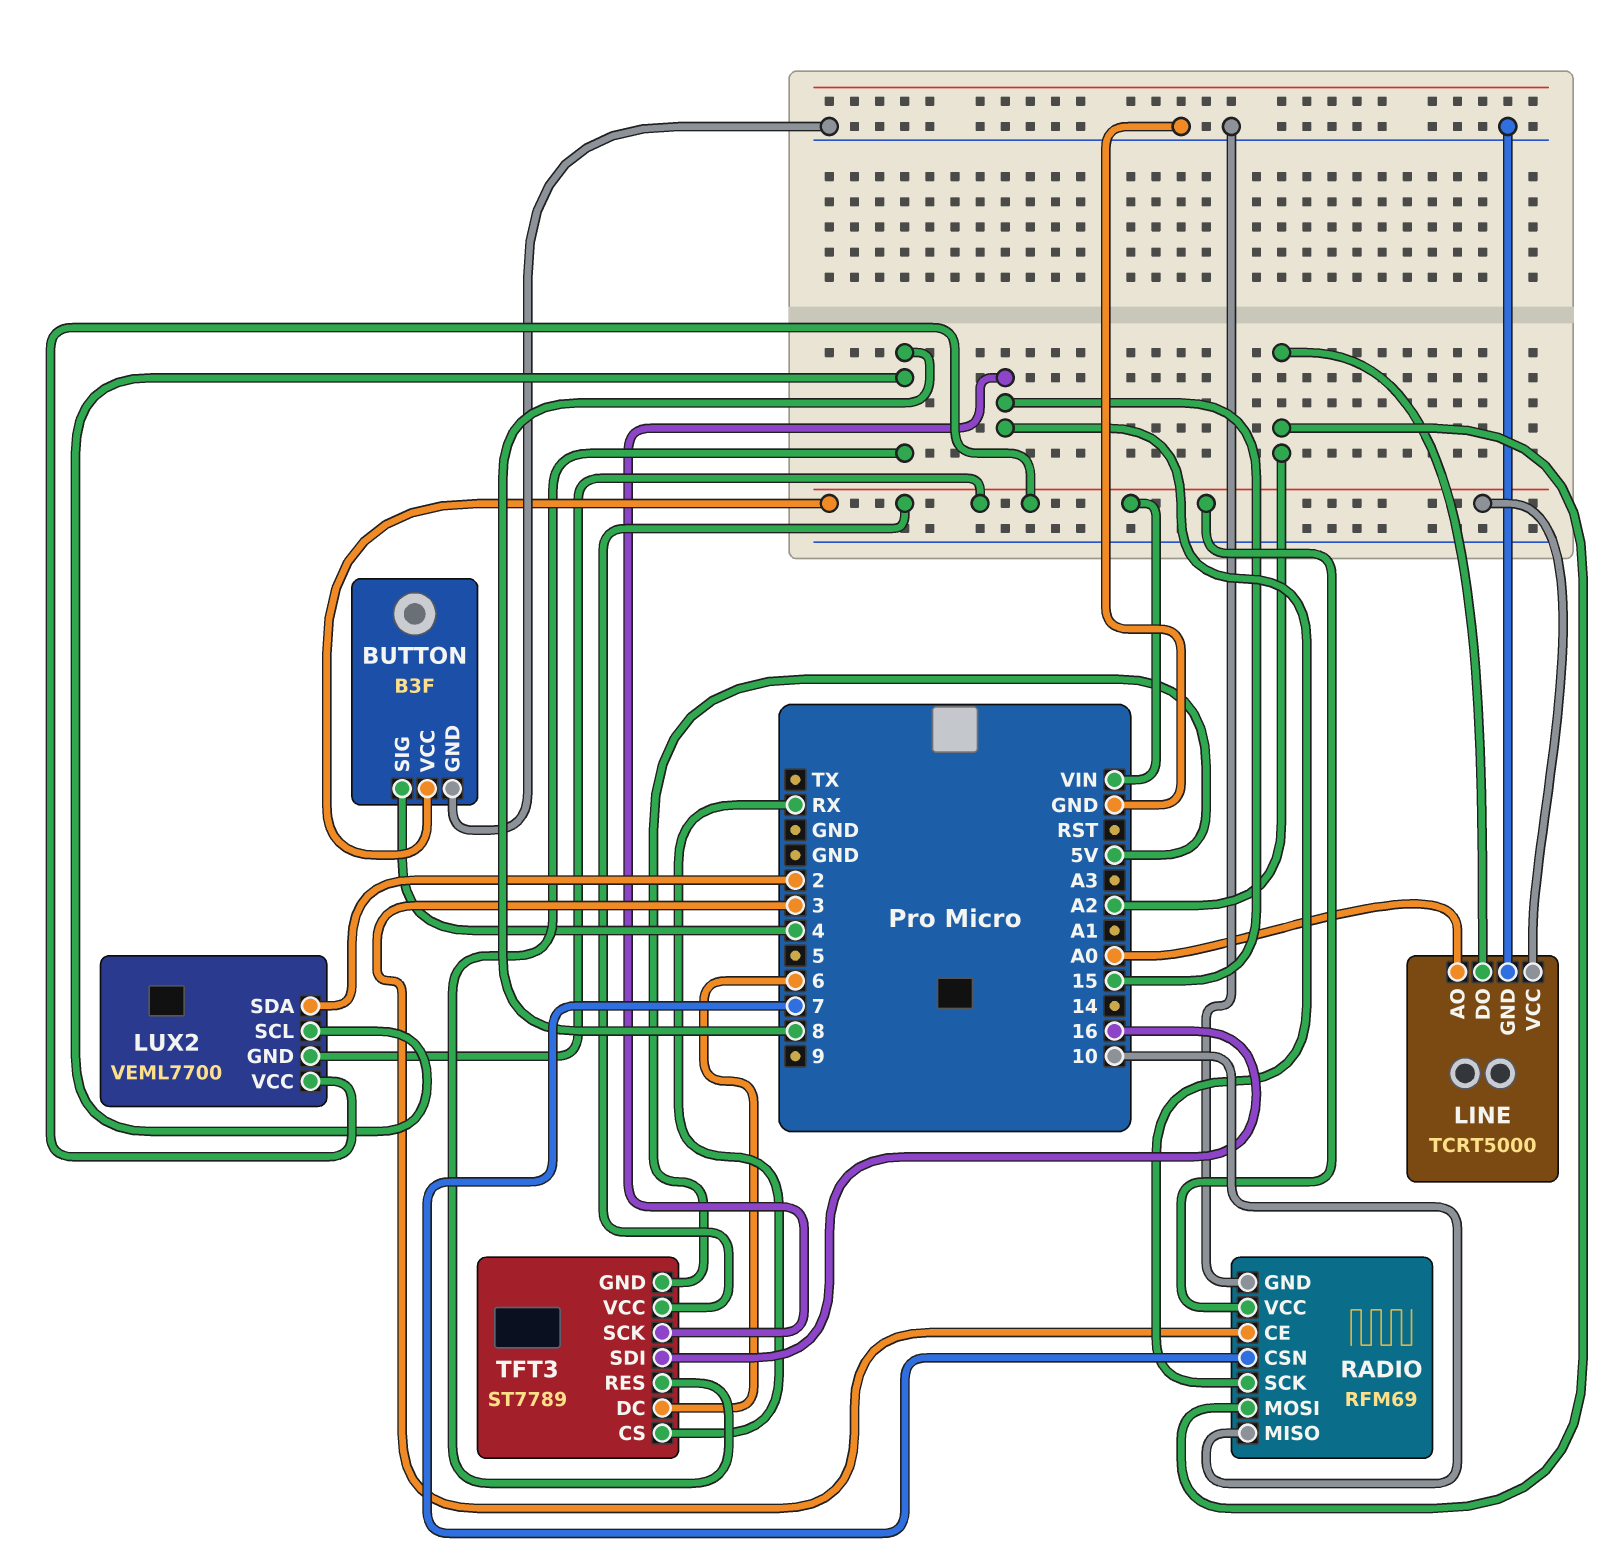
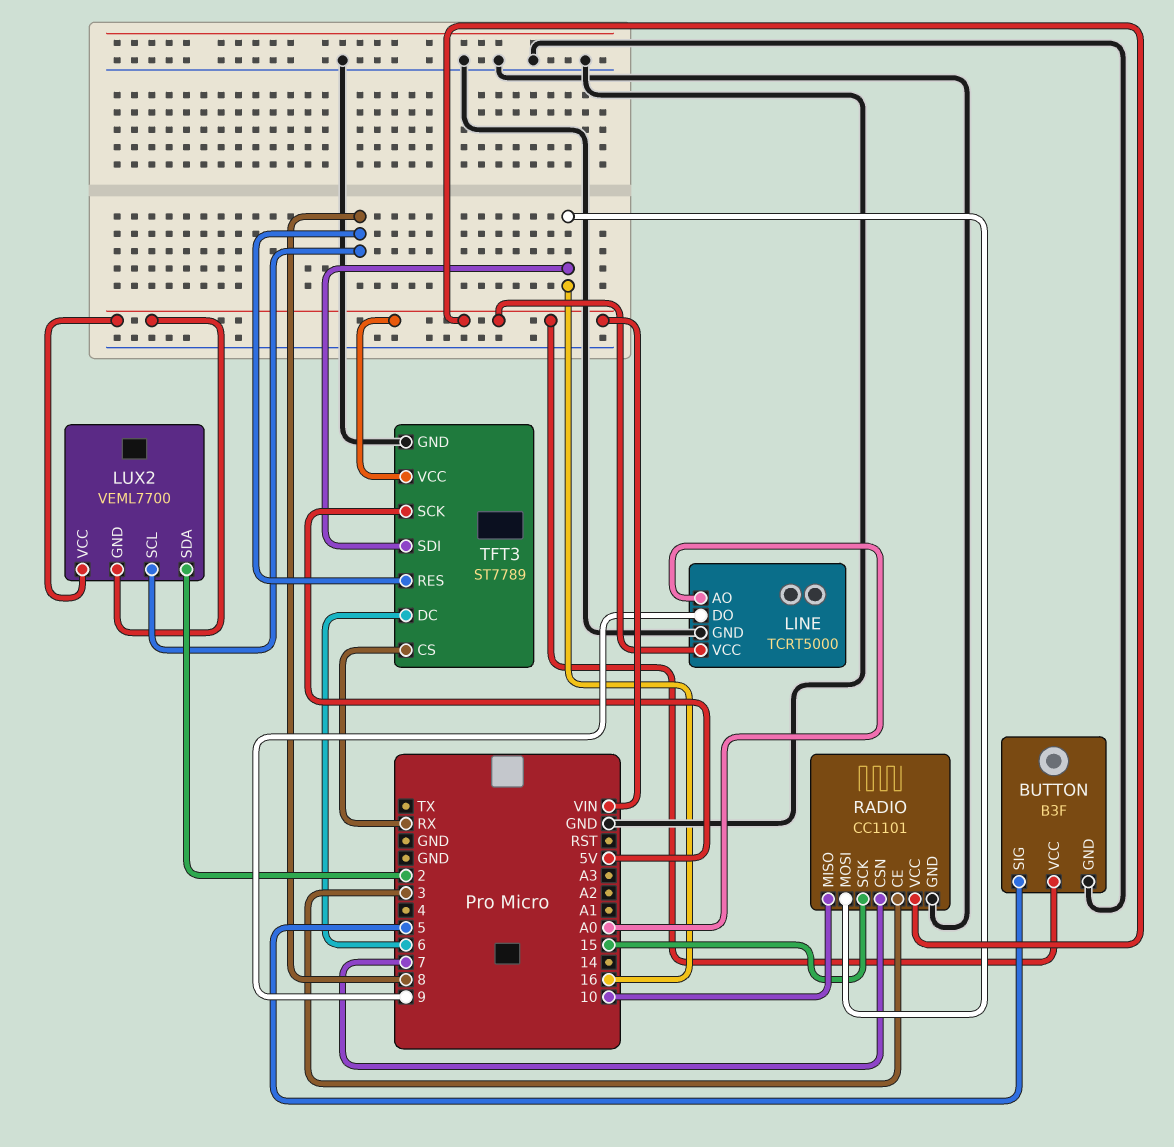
BUTTON pin SIG: 4 -> 5
LINE pin DO: A2 -> 9
RADIO: RFM69 -> CC1101
RADIO pin MOSI: A2 -> 16
TFT3 pin GND: 5V -> GND
TFT3 pin SCK: 15 -> 5V

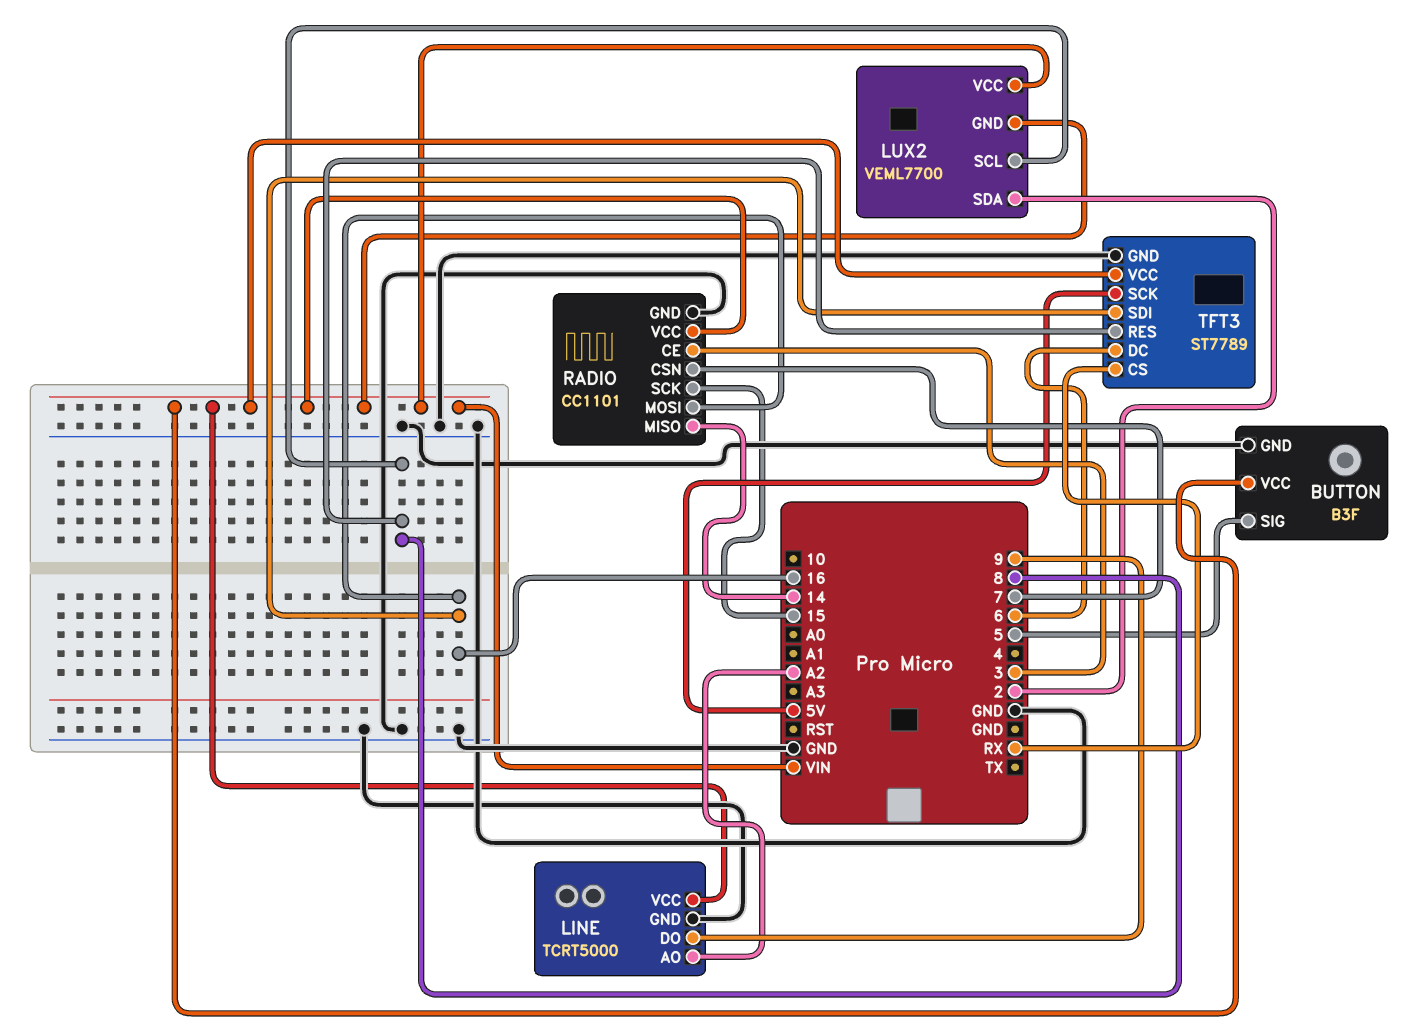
LINE pin AO: A0 -> A2
RADIO pin MISO: 10 -> 14

